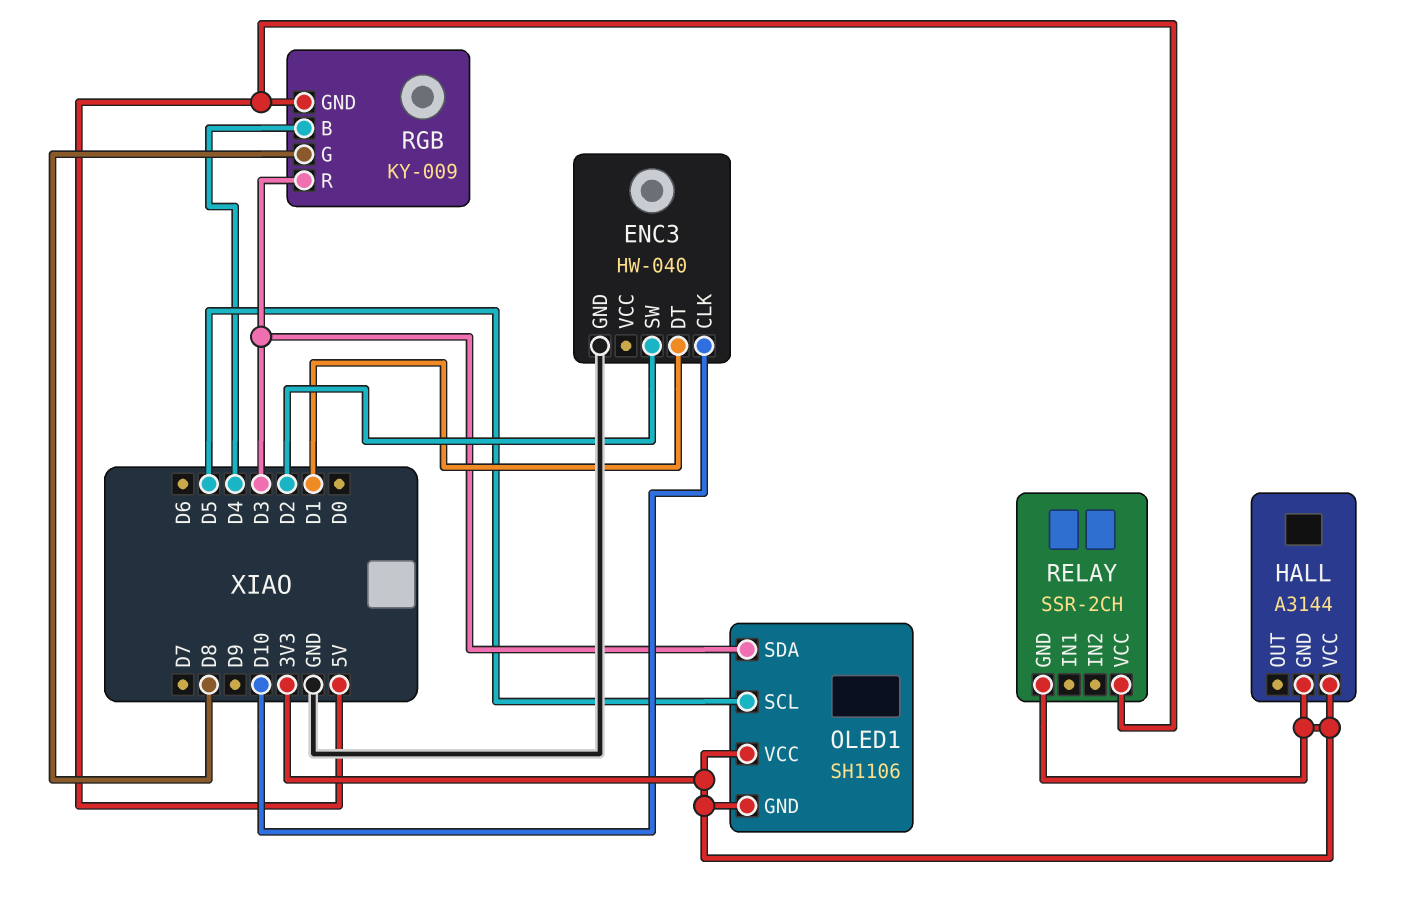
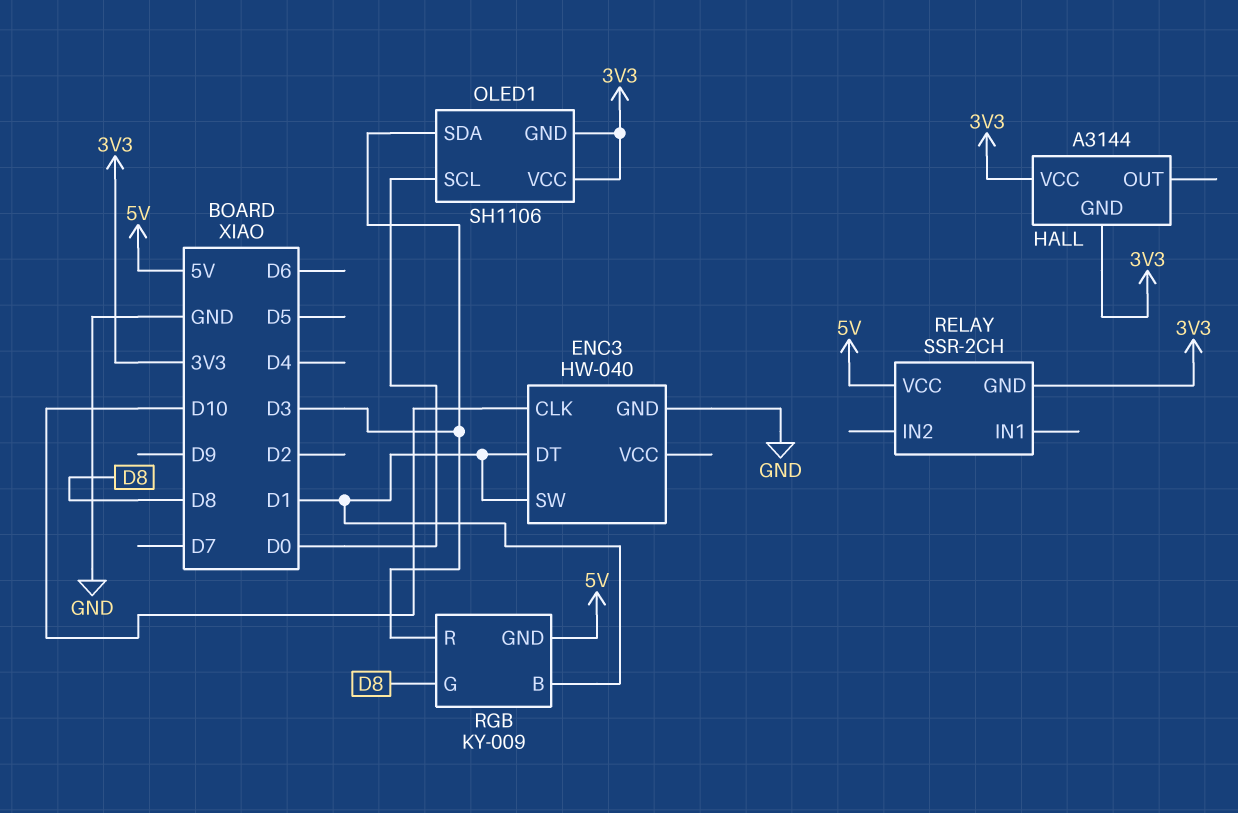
ENC3 pin SW: D2 -> D1
OLED1 pin SCL: D5 -> D0
RGB pin B: D4 -> D1

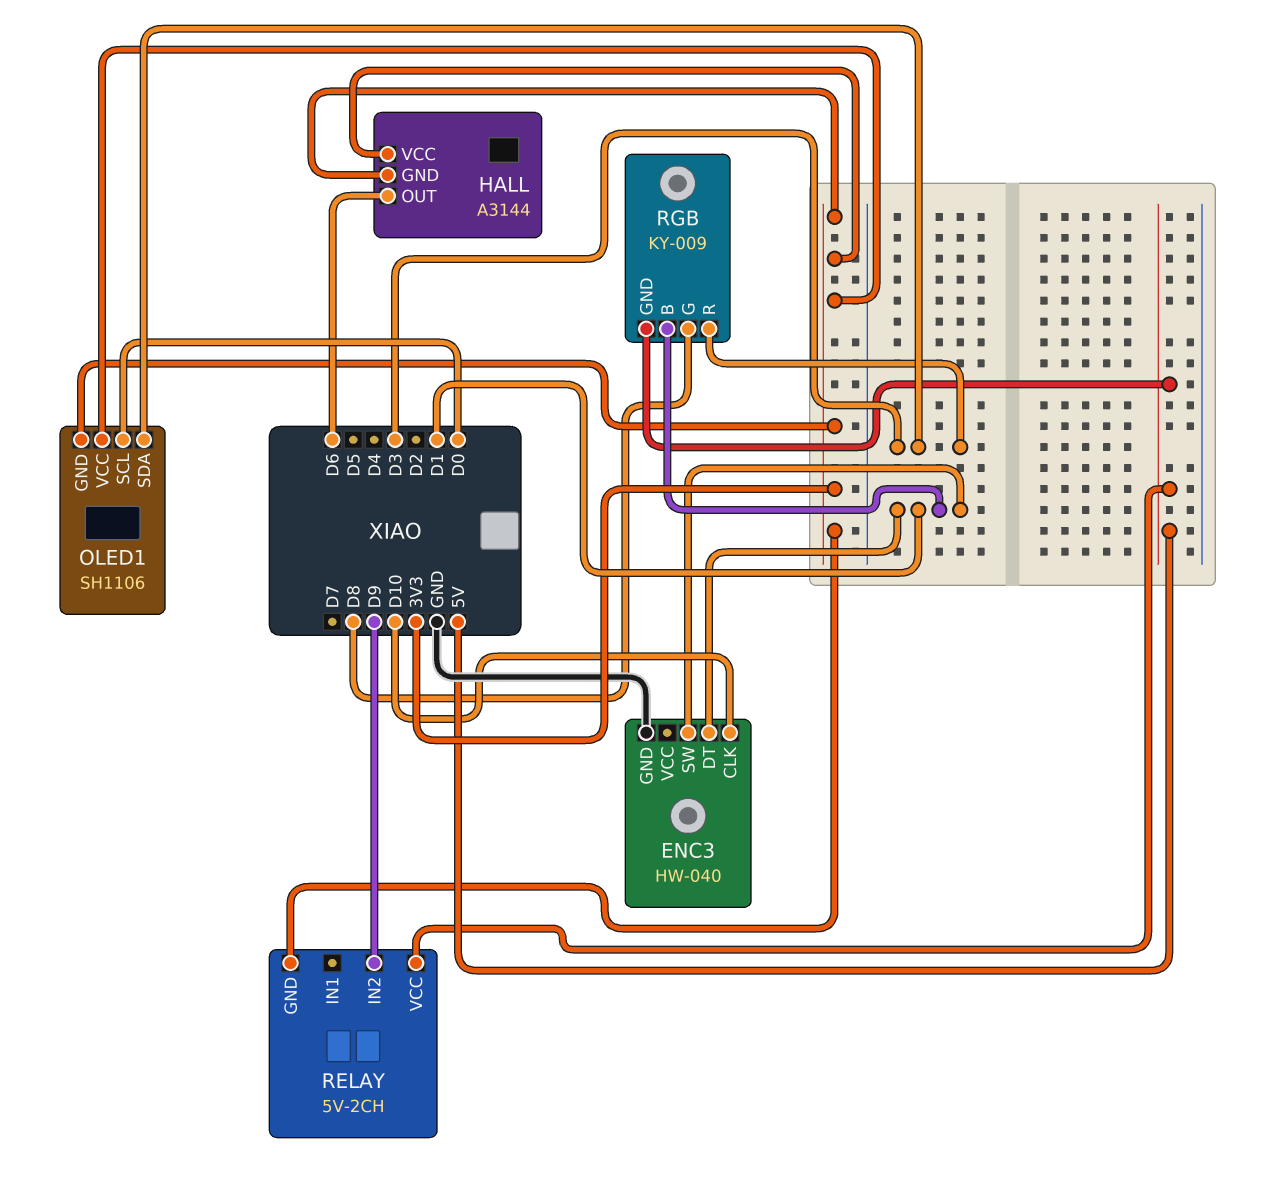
HALL pin OUT: none -> D6
RELAY: SSR-2CH -> 5V-2CH
RELAY pin IN2: none -> D9

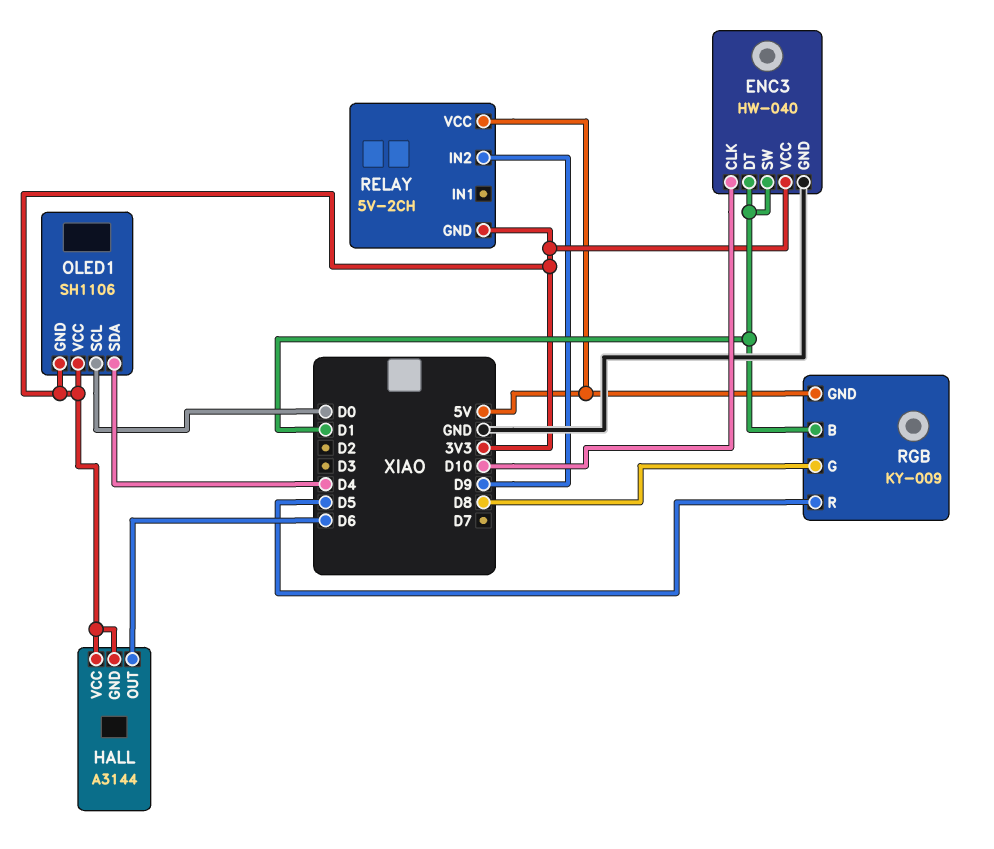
ENC3 pin VCC: none -> 3V3
OLED1 pin SDA: D3 -> D4
RGB pin R: D3 -> D5

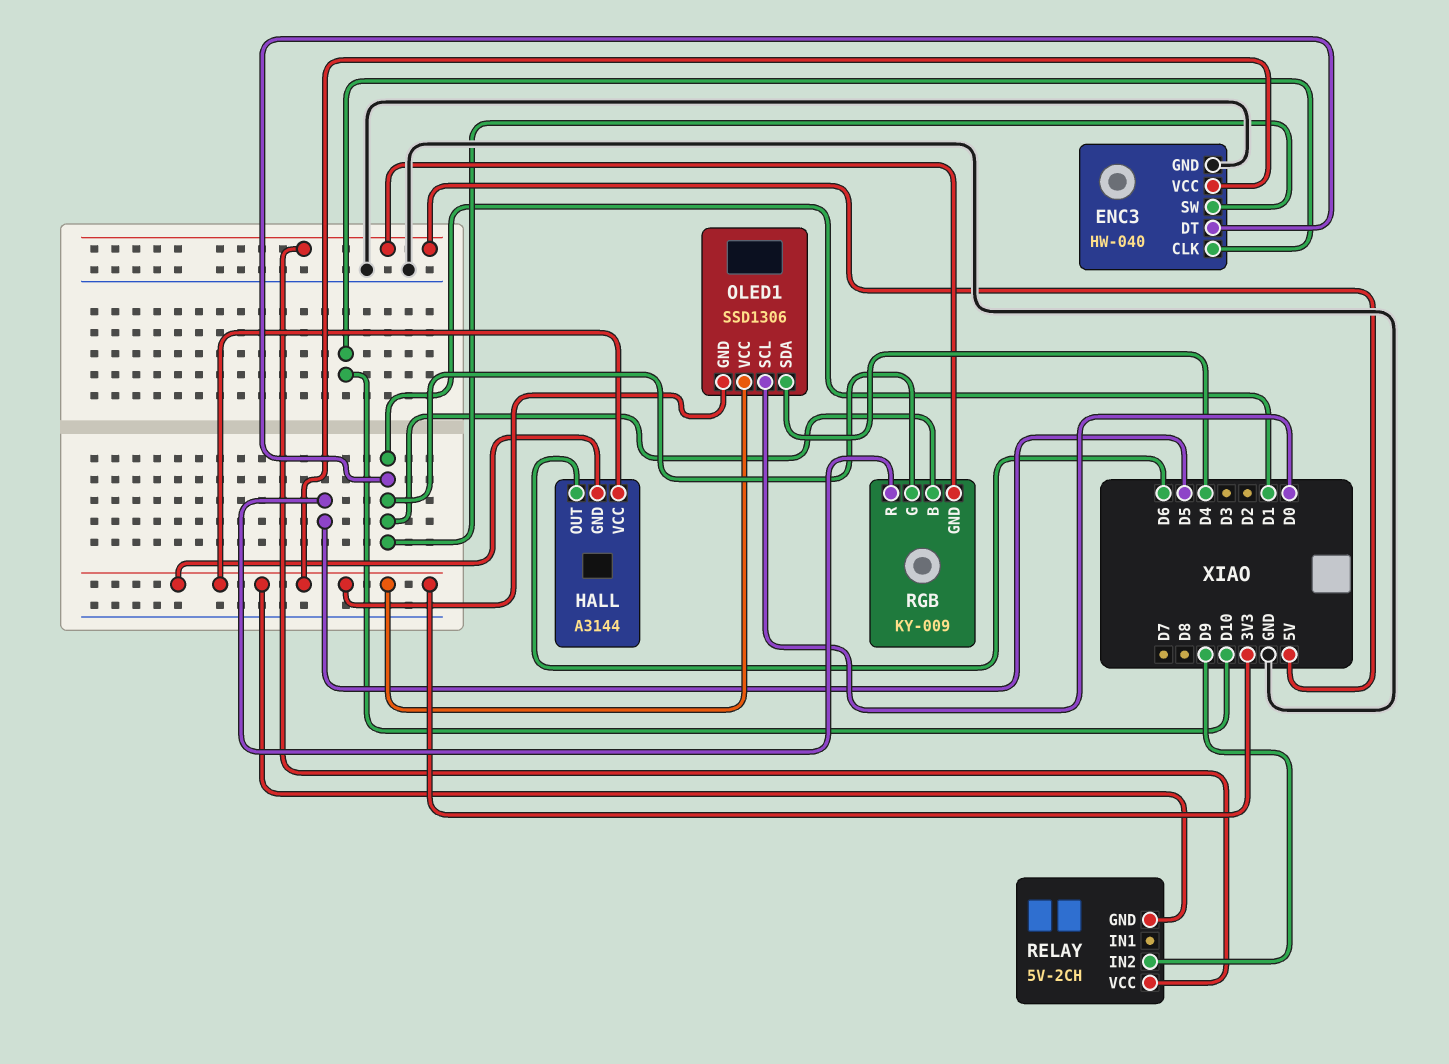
OLED1: SH1106 -> SSD1306
RGB pin G: D8 -> D1

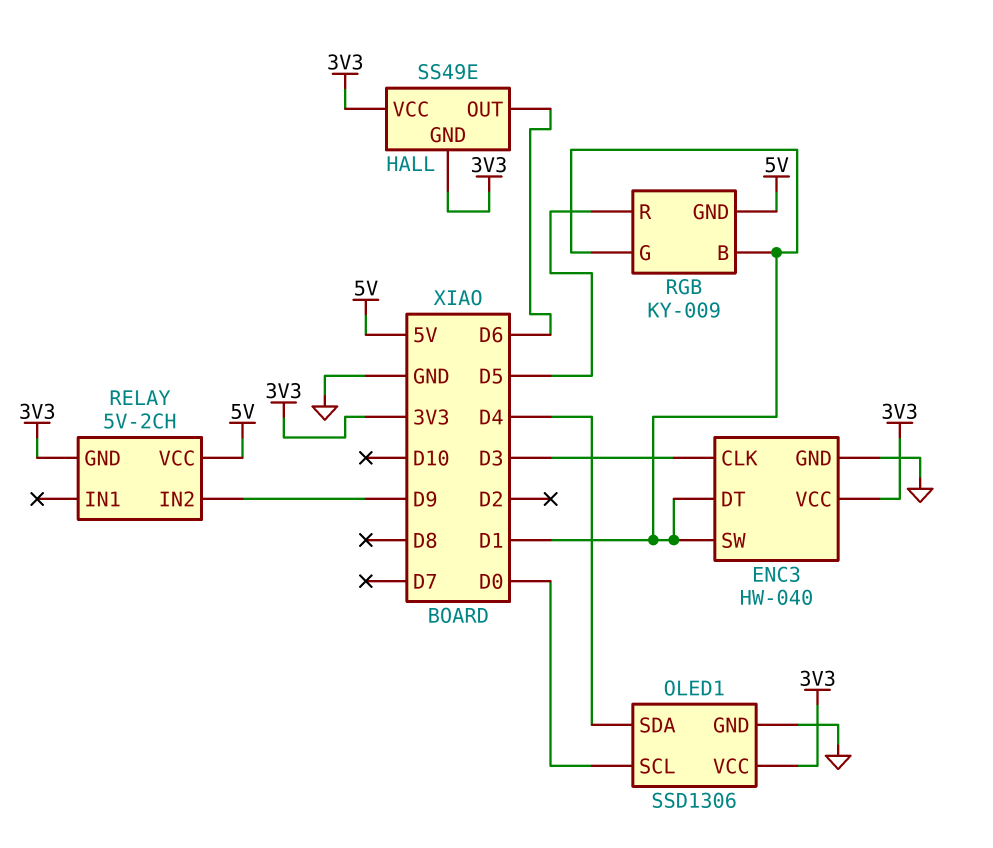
ENC3 pin CLK: D10 -> D3
HALL: A3144 -> SS49E
OLED1 pin GND: 3V3 -> GND

